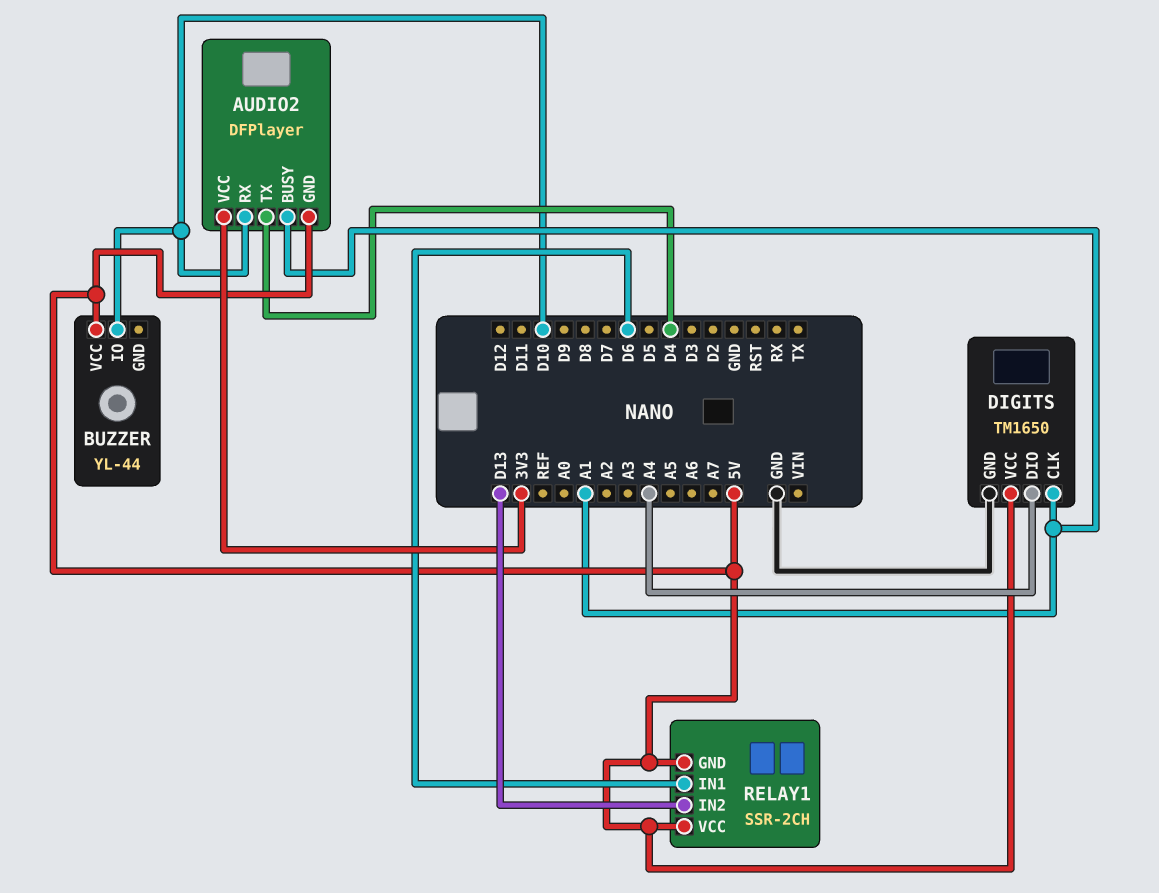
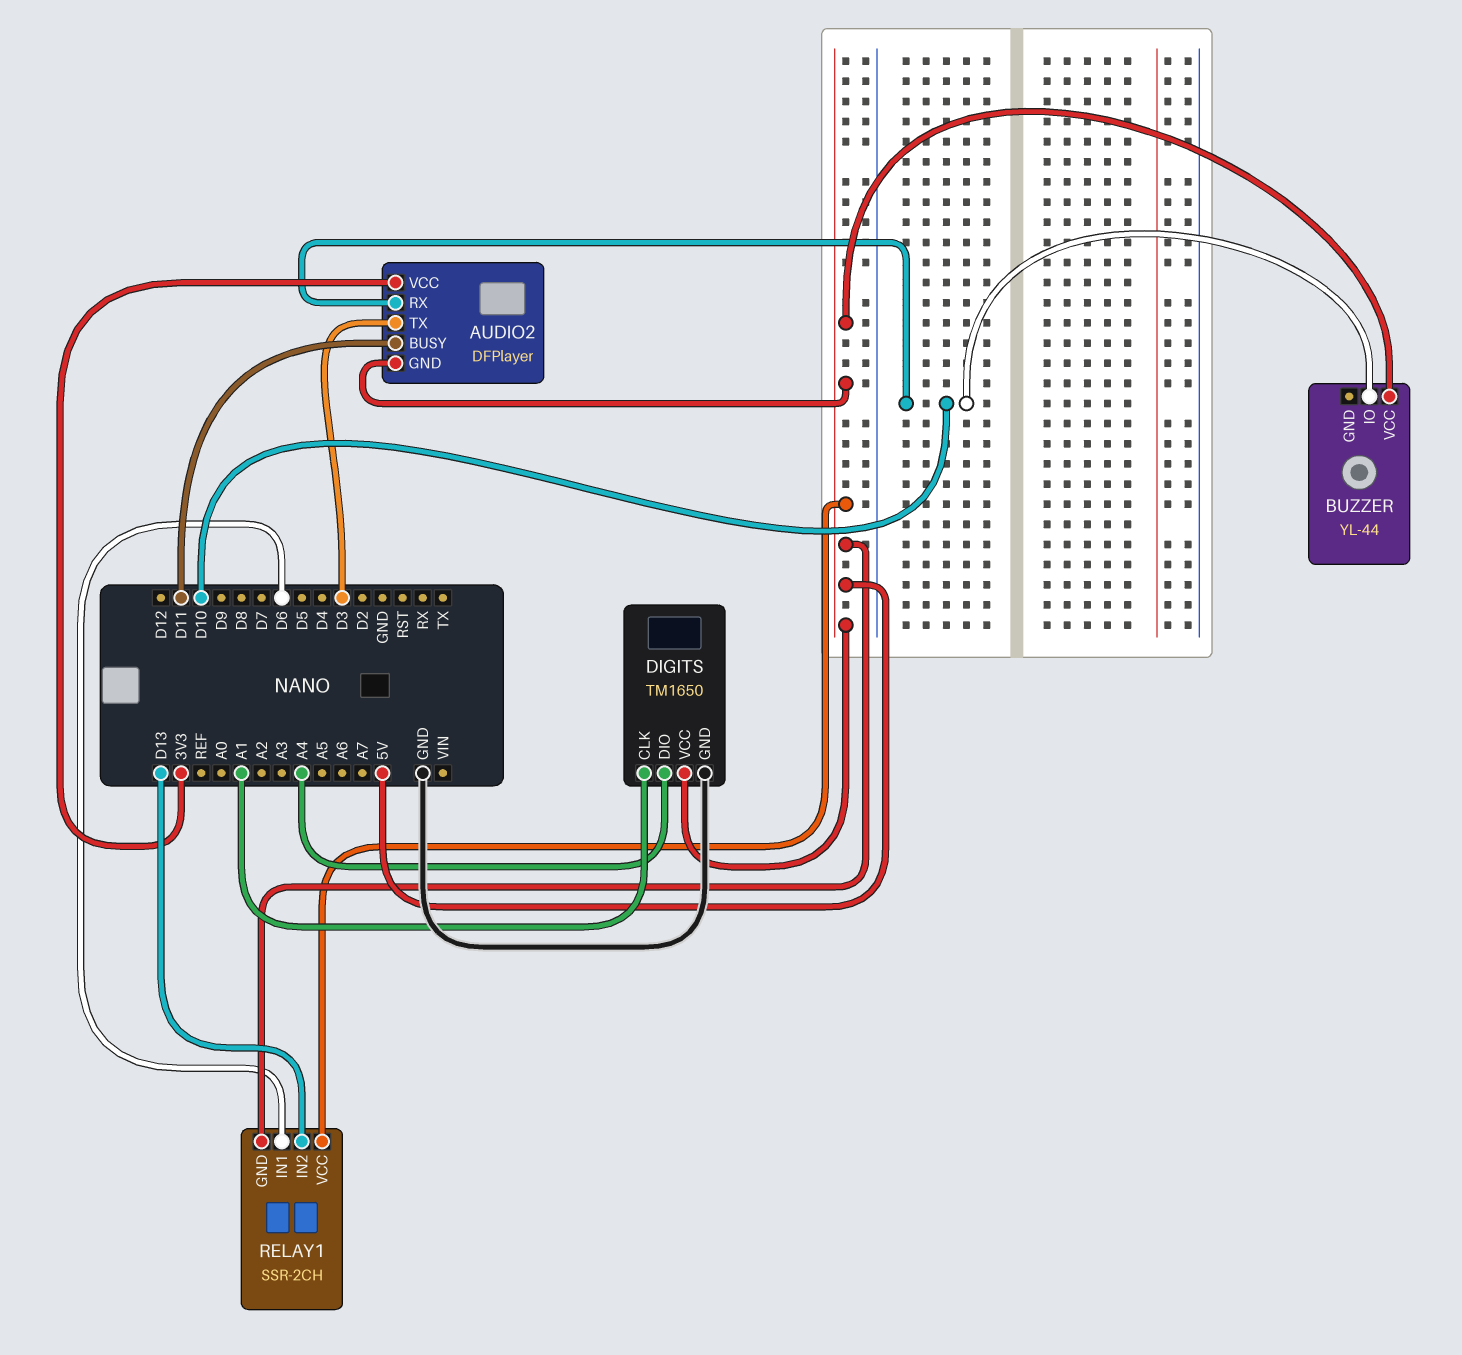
AUDIO2 pin BUSY: A1 -> D11
AUDIO2 pin TX: D4 -> D3

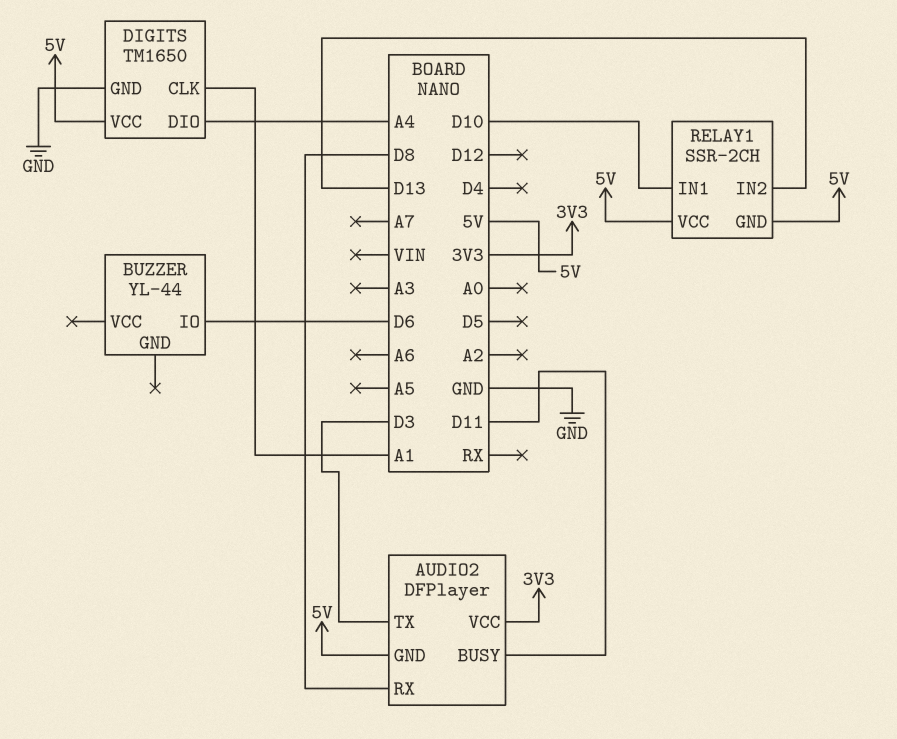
AUDIO2 pin RX: D10 -> D8
BUZZER pin IO: D10 -> D6
BUZZER pin VCC: 5V -> none
RELAY1 pin IN1: D6 -> D10

